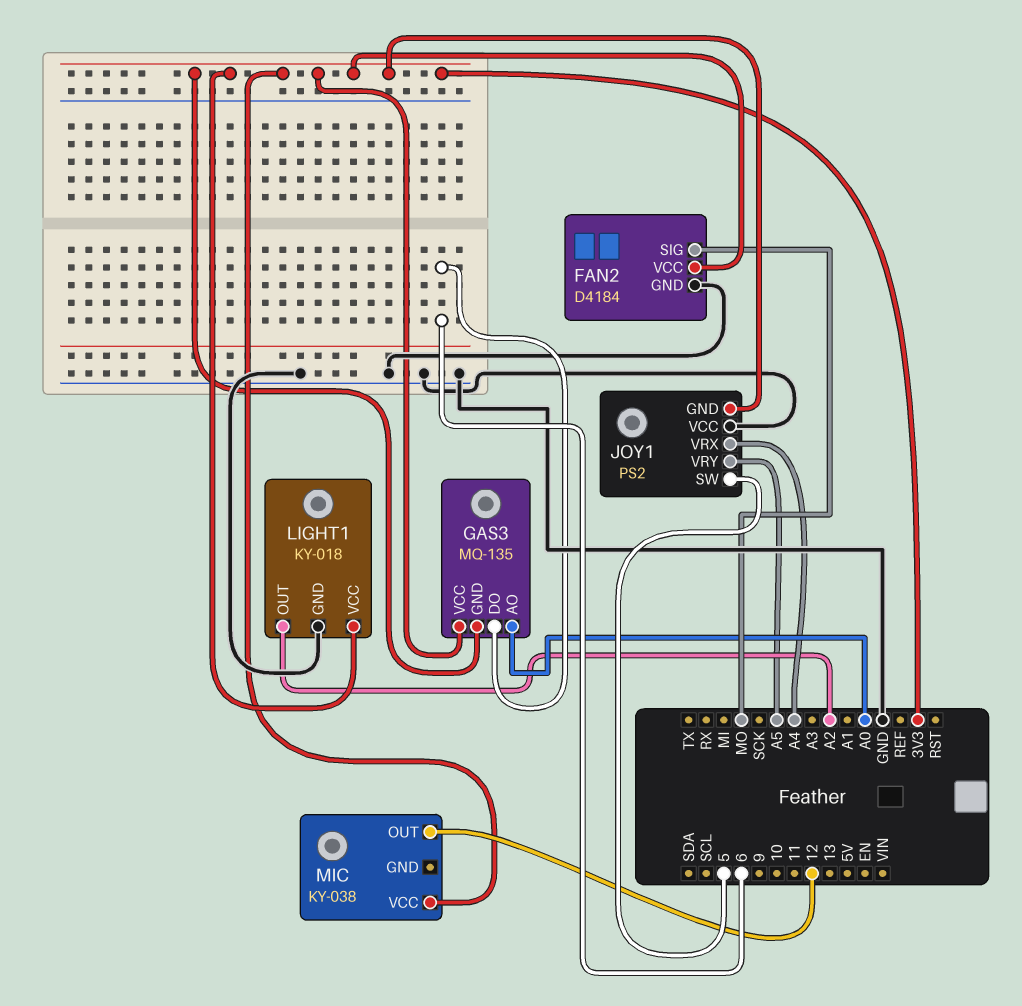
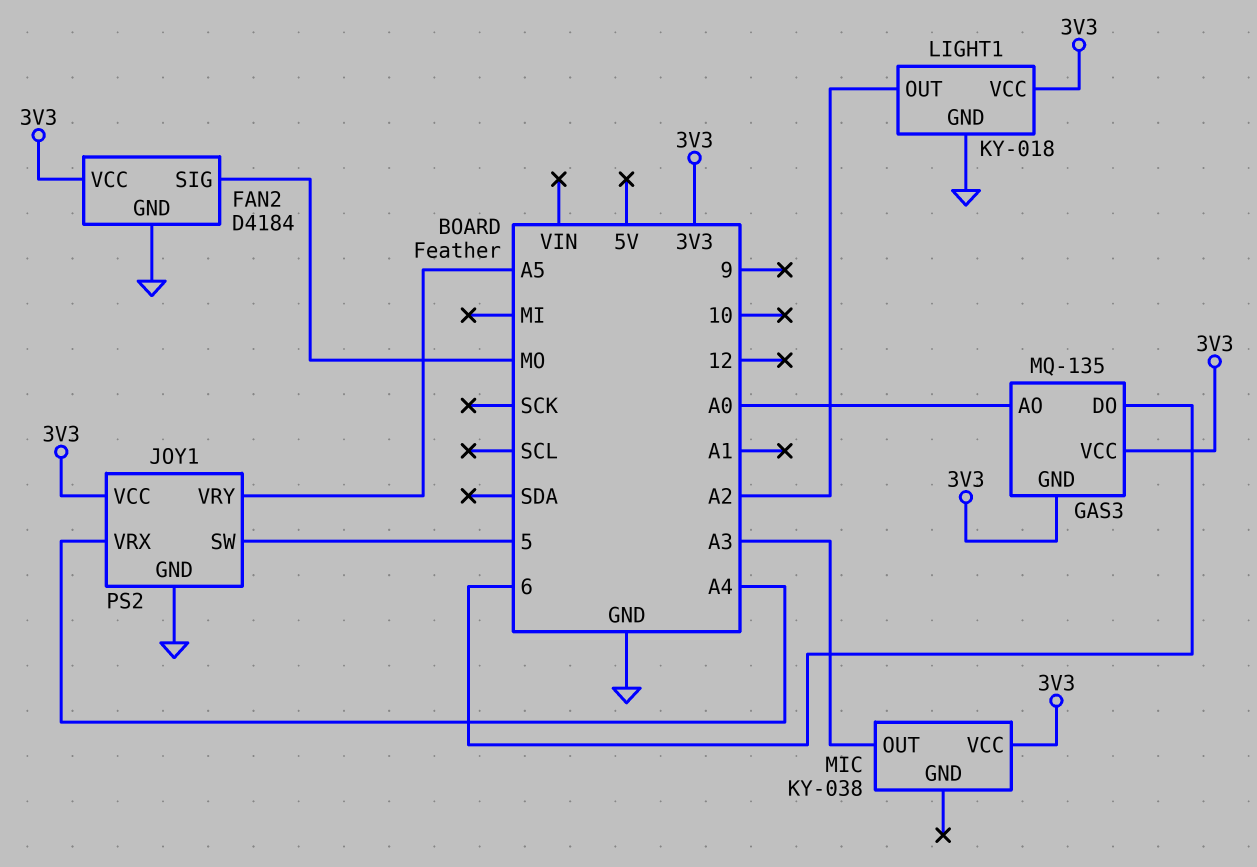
JOY1 pin GND: 3V3 -> GND
JOY1 pin VCC: GND -> 3V3
MIC pin OUT: 12 -> A3

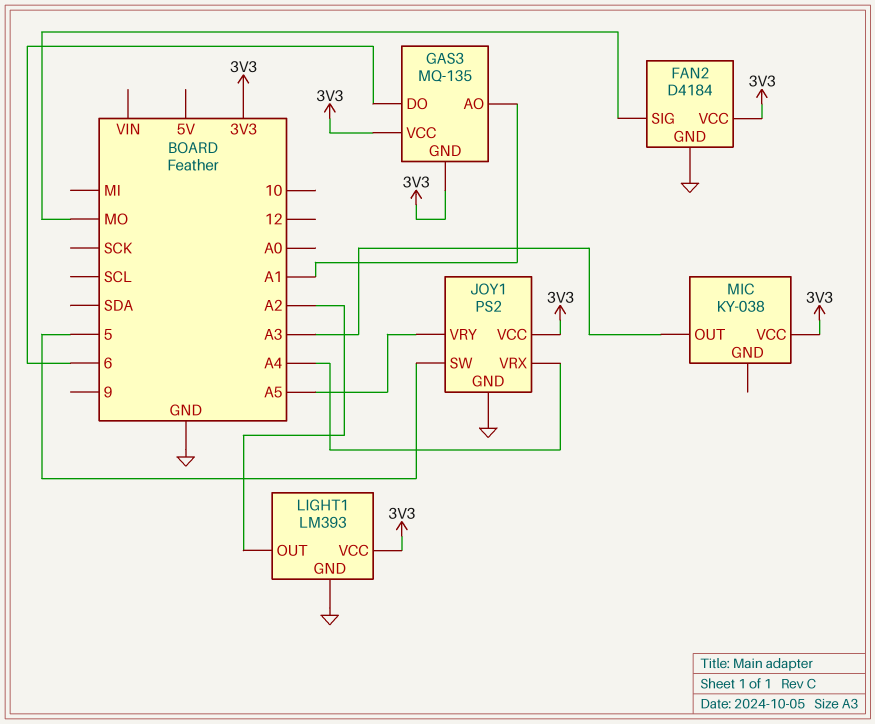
GAS3 pin AO: A0 -> A1
LIGHT1: KY-018 -> LM393

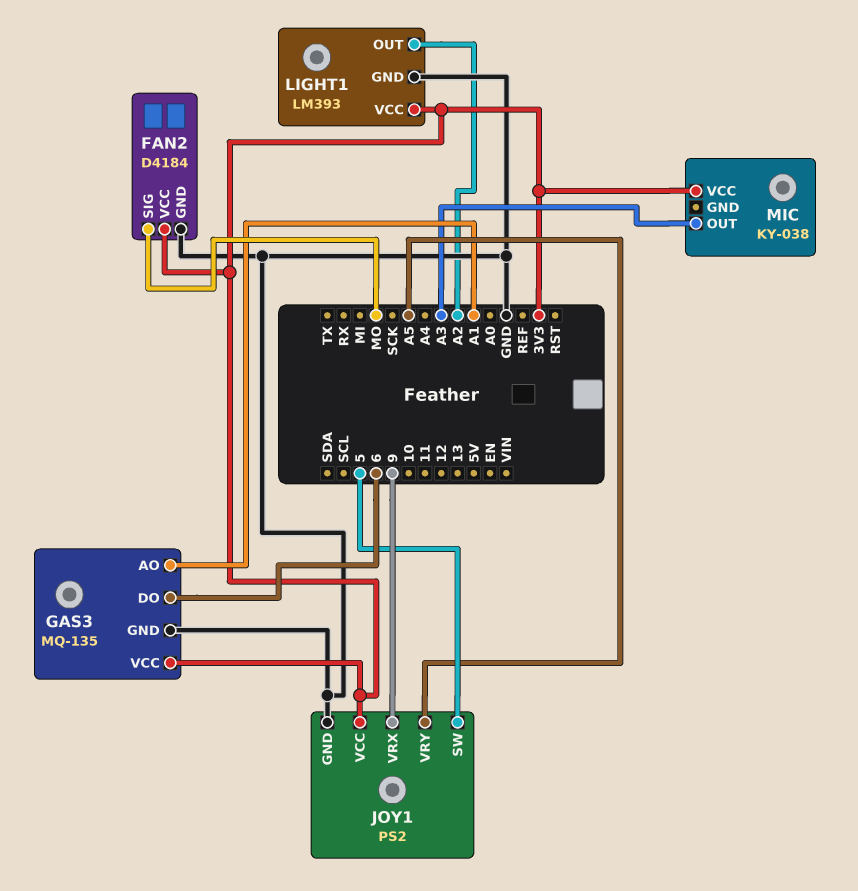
GAS3 pin GND: 3V3 -> GND
JOY1 pin VRX: A4 -> 9

